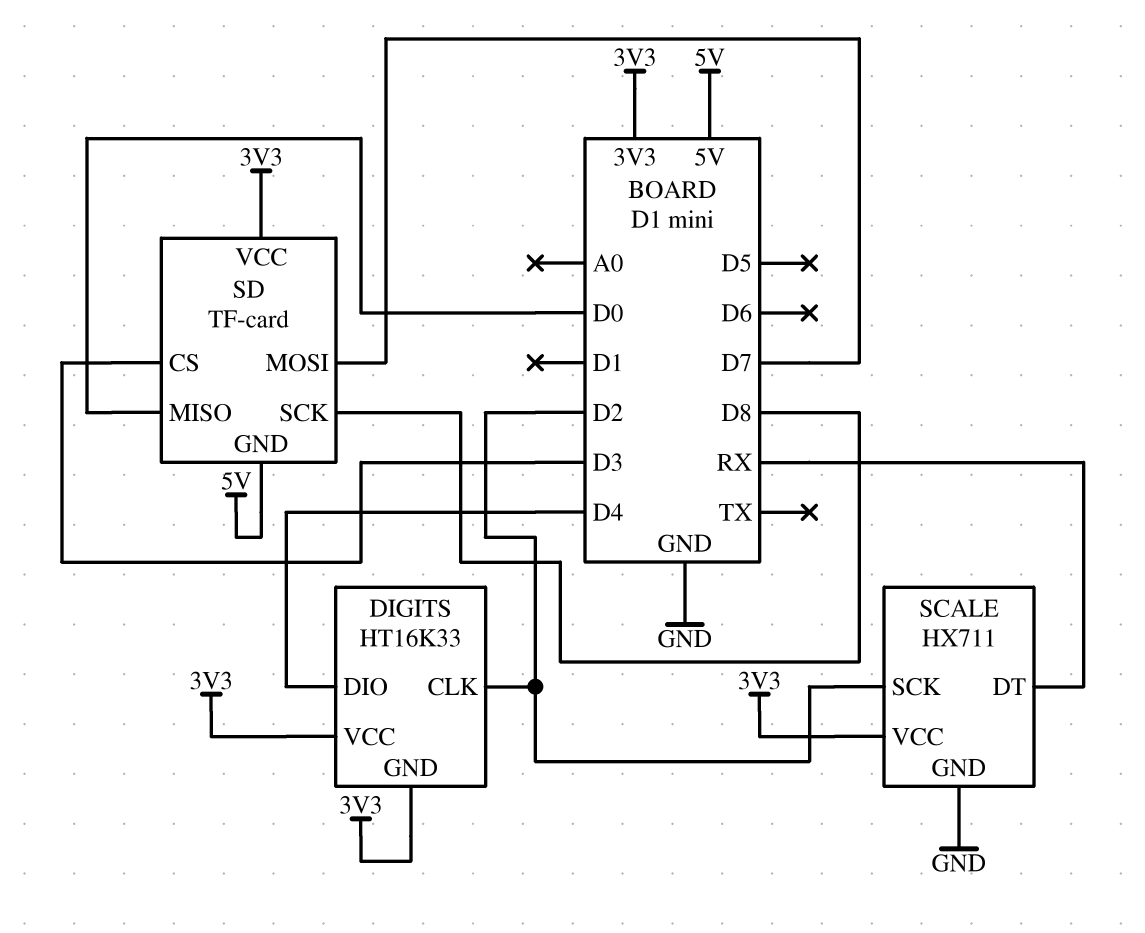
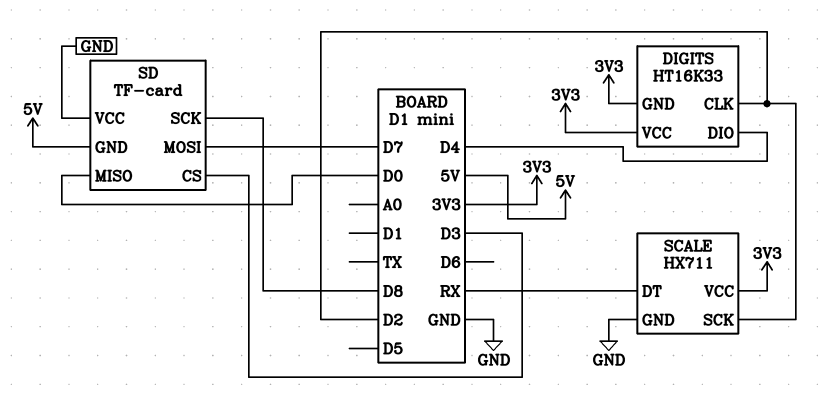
SD pin VCC: 3V3 -> GND

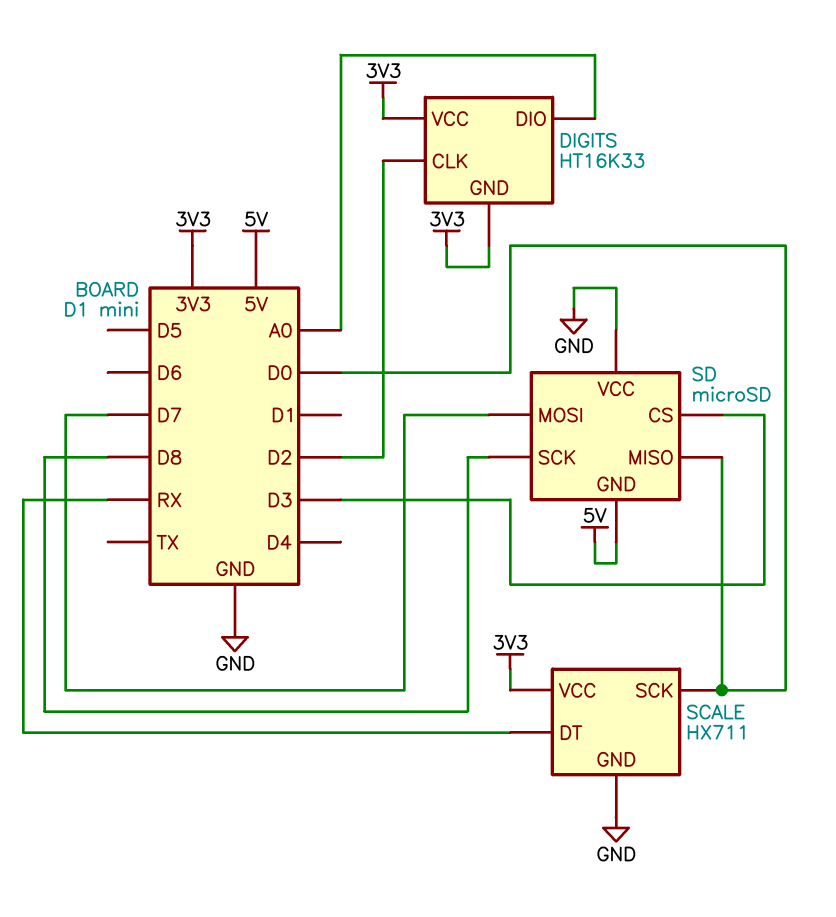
DIGITS pin DIO: D4 -> A0
SCALE pin SCK: D2 -> D0
SD: TF-card -> microSD

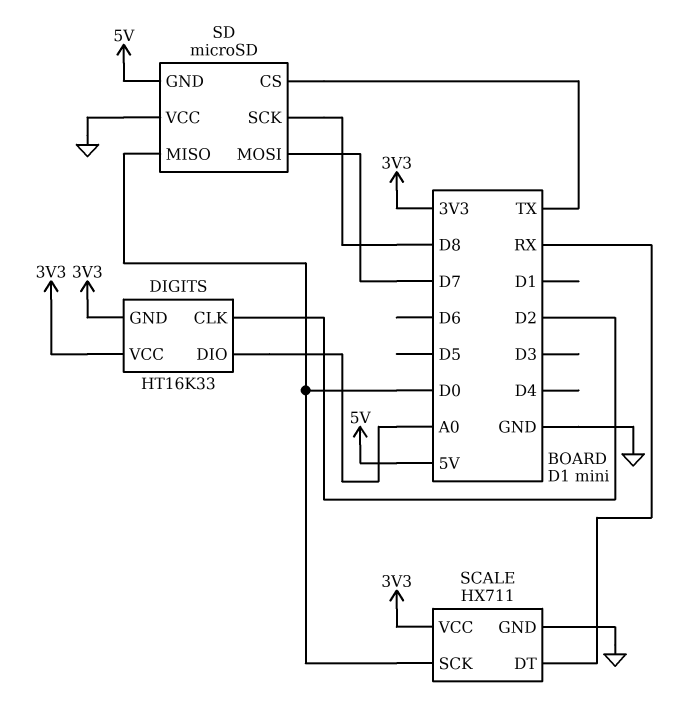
SD pin CS: D3 -> TX

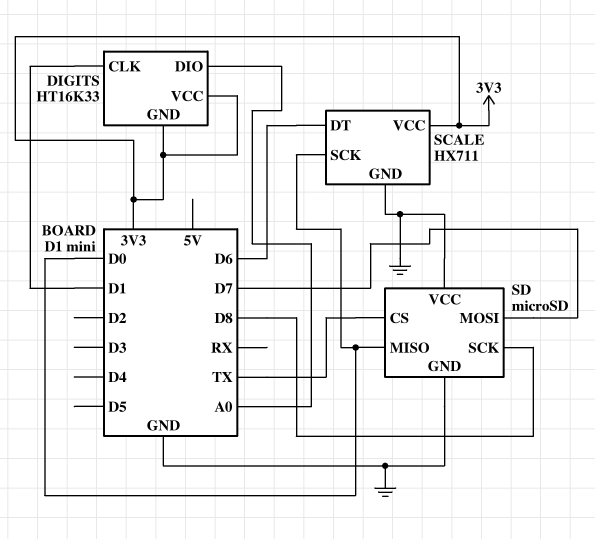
DIGITS pin CLK: D2 -> D1
SCALE pin DT: RX -> D6
SD pin GND: 5V -> GND

